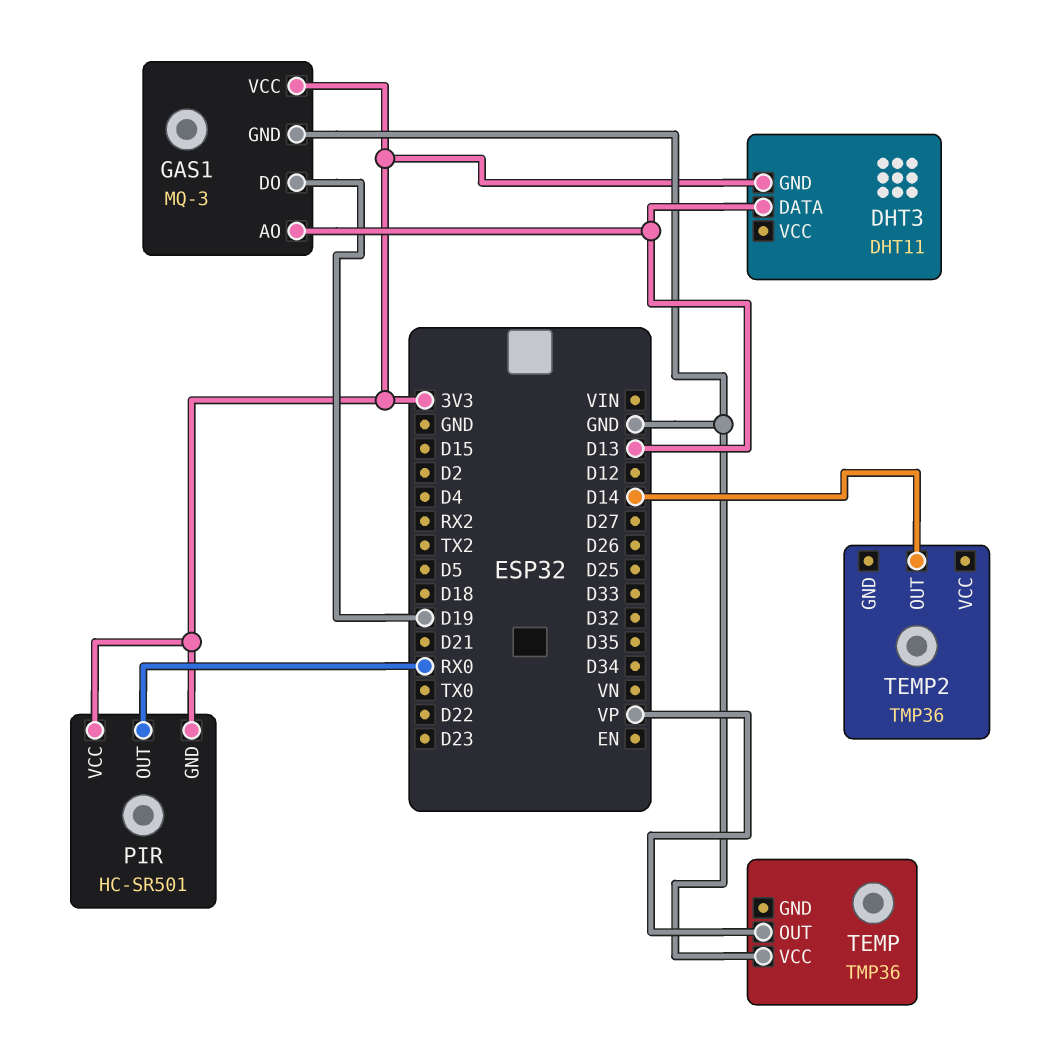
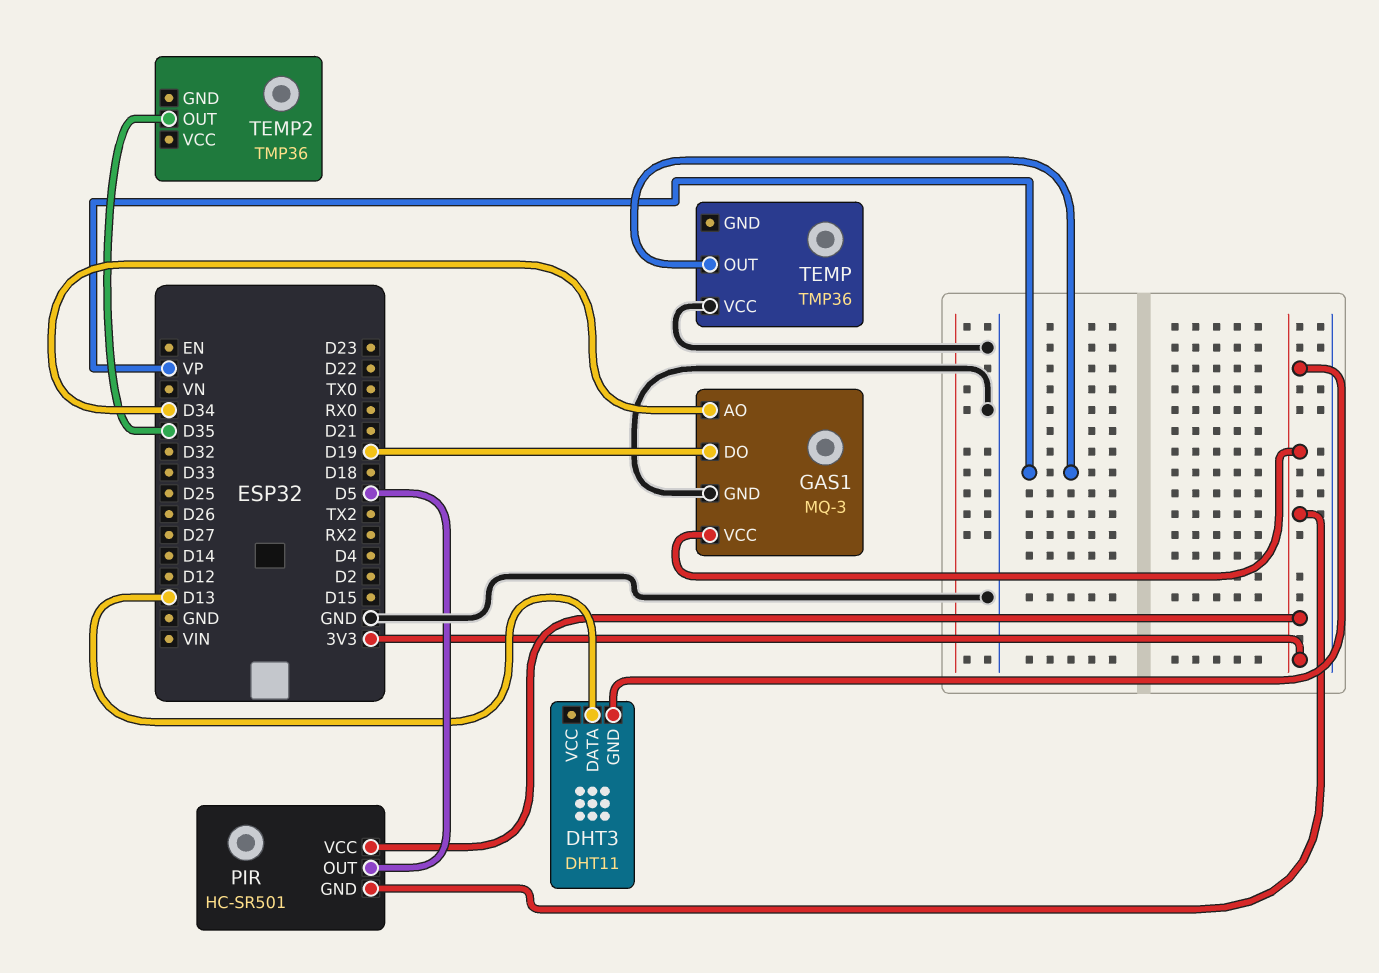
GAS1 pin AO: D13 -> D34
PIR pin OUT: RX0 -> D5
TEMP2 pin OUT: D14 -> D35

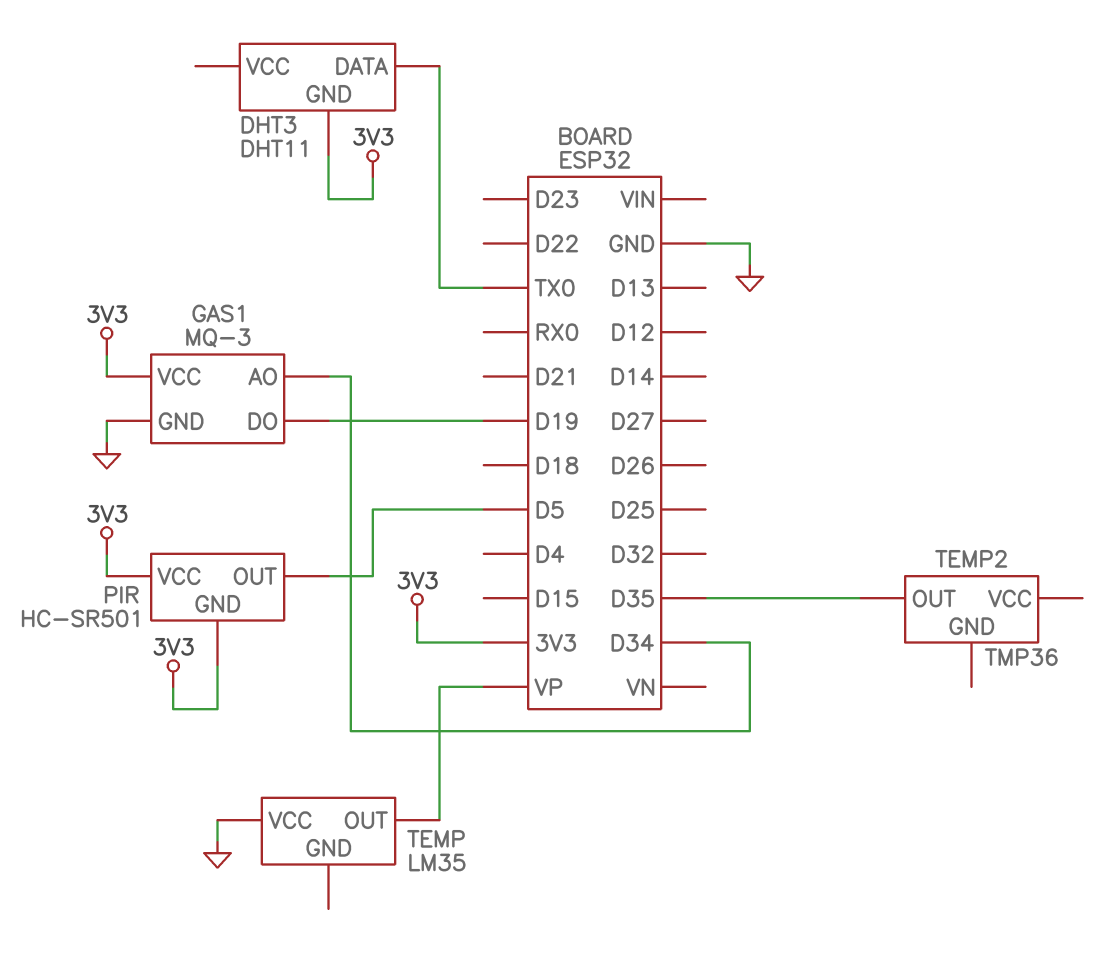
DHT3 pin DATA: D13 -> TX0
TEMP: TMP36 -> LM35

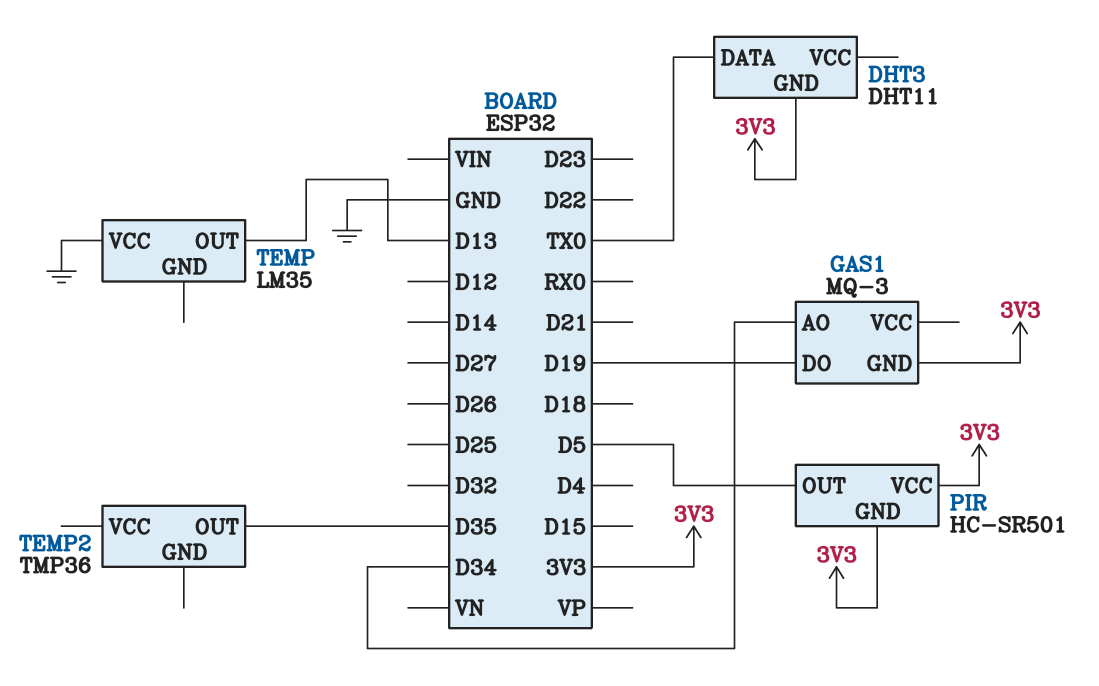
GAS1 pin GND: GND -> 3V3
GAS1 pin VCC: 3V3 -> none
TEMP pin OUT: VP -> D13

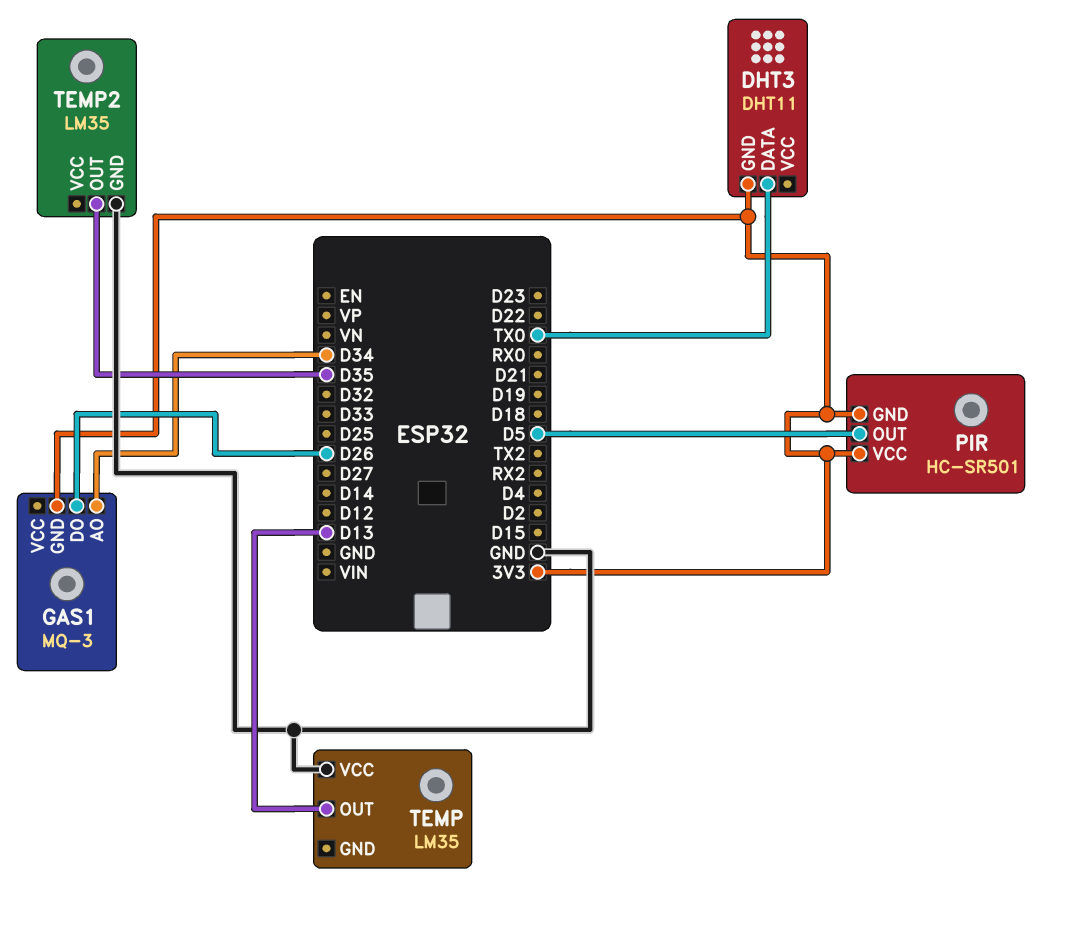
GAS1 pin DO: D19 -> D26
TEMP2: TMP36 -> LM35
TEMP2 pin GND: none -> GND

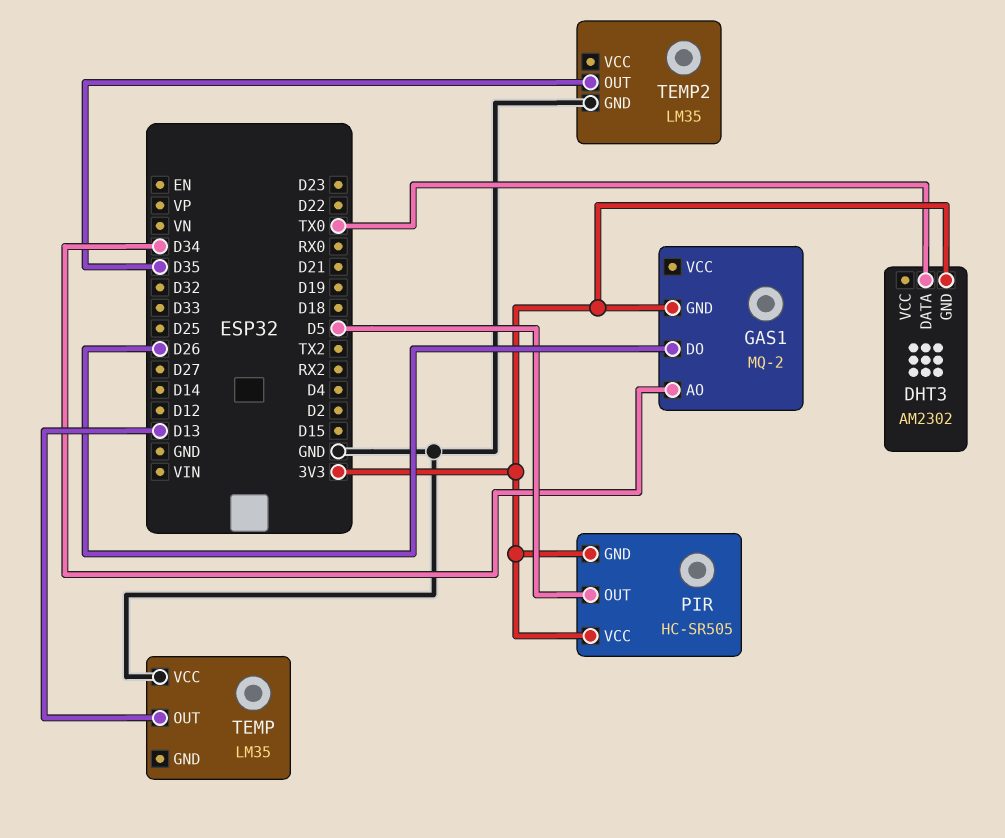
DHT3: DHT11 -> AM2302
GAS1: MQ-3 -> MQ-2
PIR: HC-SR501 -> HC-SR505

